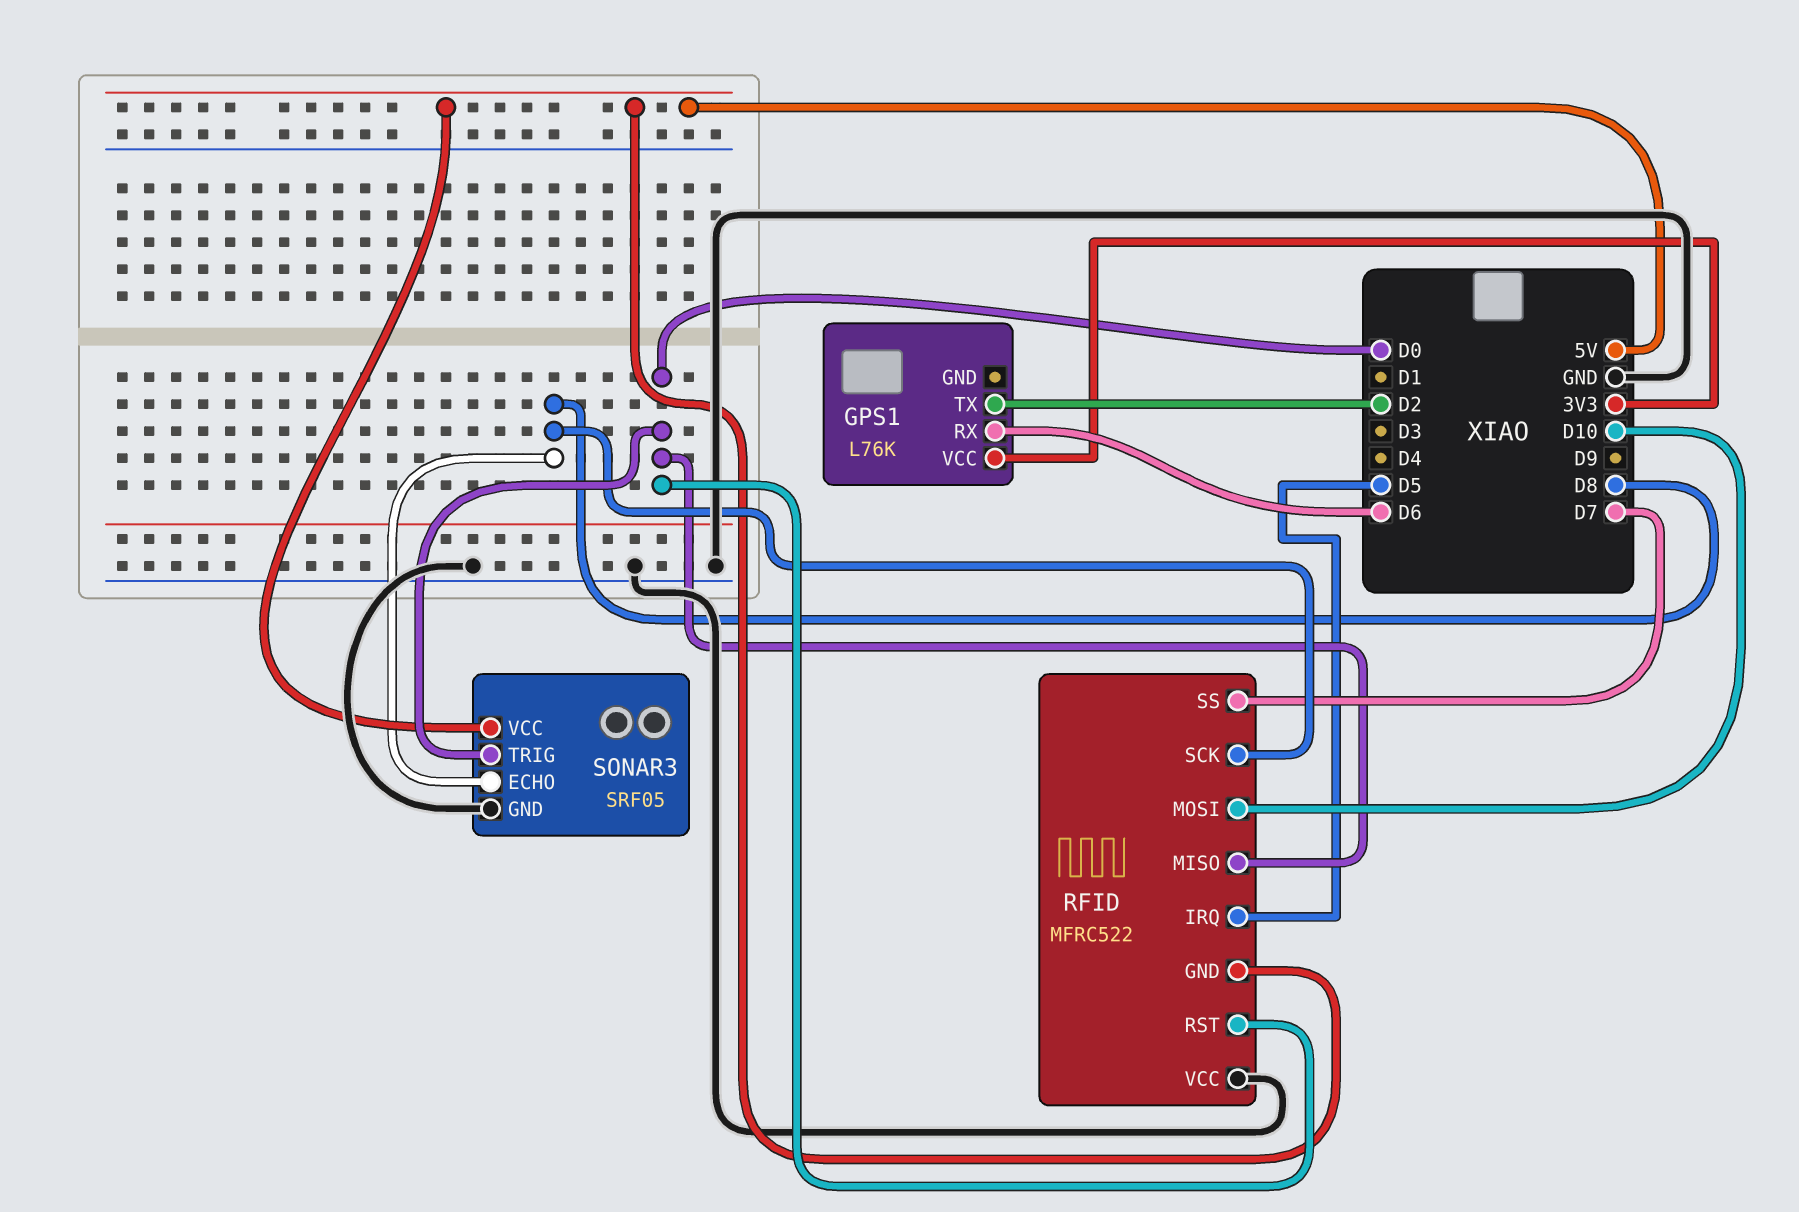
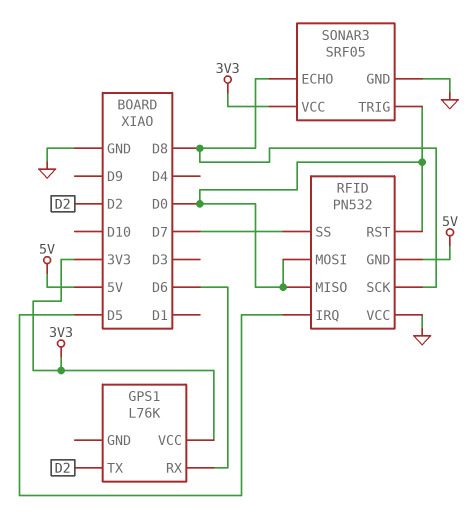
RFID: MFRC522 -> PN532
RFID pin MOSI: D10 -> D0
SONAR3 pin VCC: 5V -> 3V3

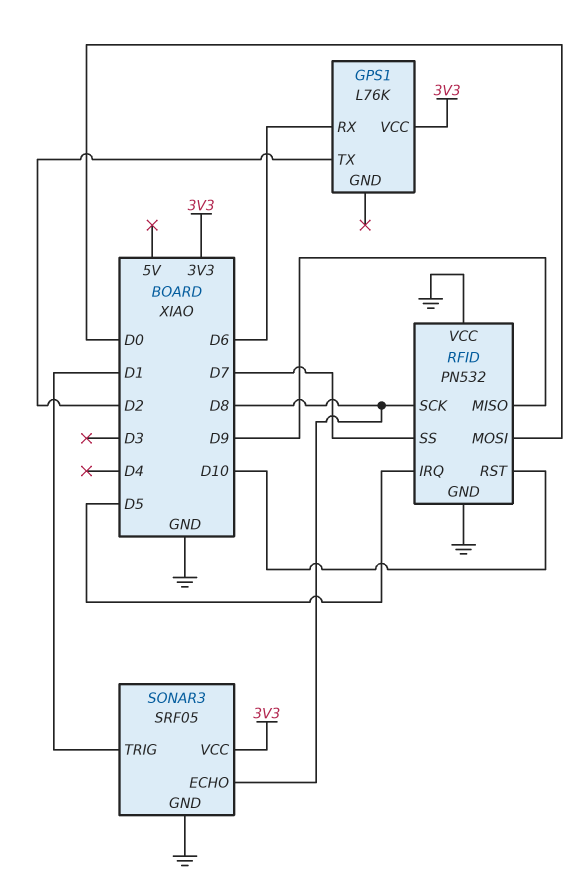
RFID pin GND: 5V -> GND
RFID pin MISO: D0 -> D9
RFID pin RST: D0 -> D10
SONAR3 pin TRIG: D0 -> D1

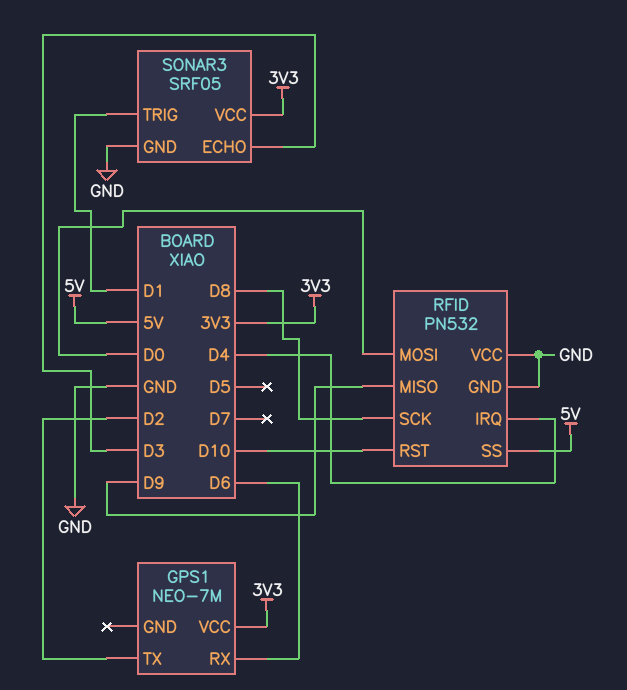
GPS1: L76K -> NEO-7M
RFID pin IRQ: D5 -> D4
RFID pin SS: D7 -> 5V
SONAR3 pin ECHO: D8 -> D3

